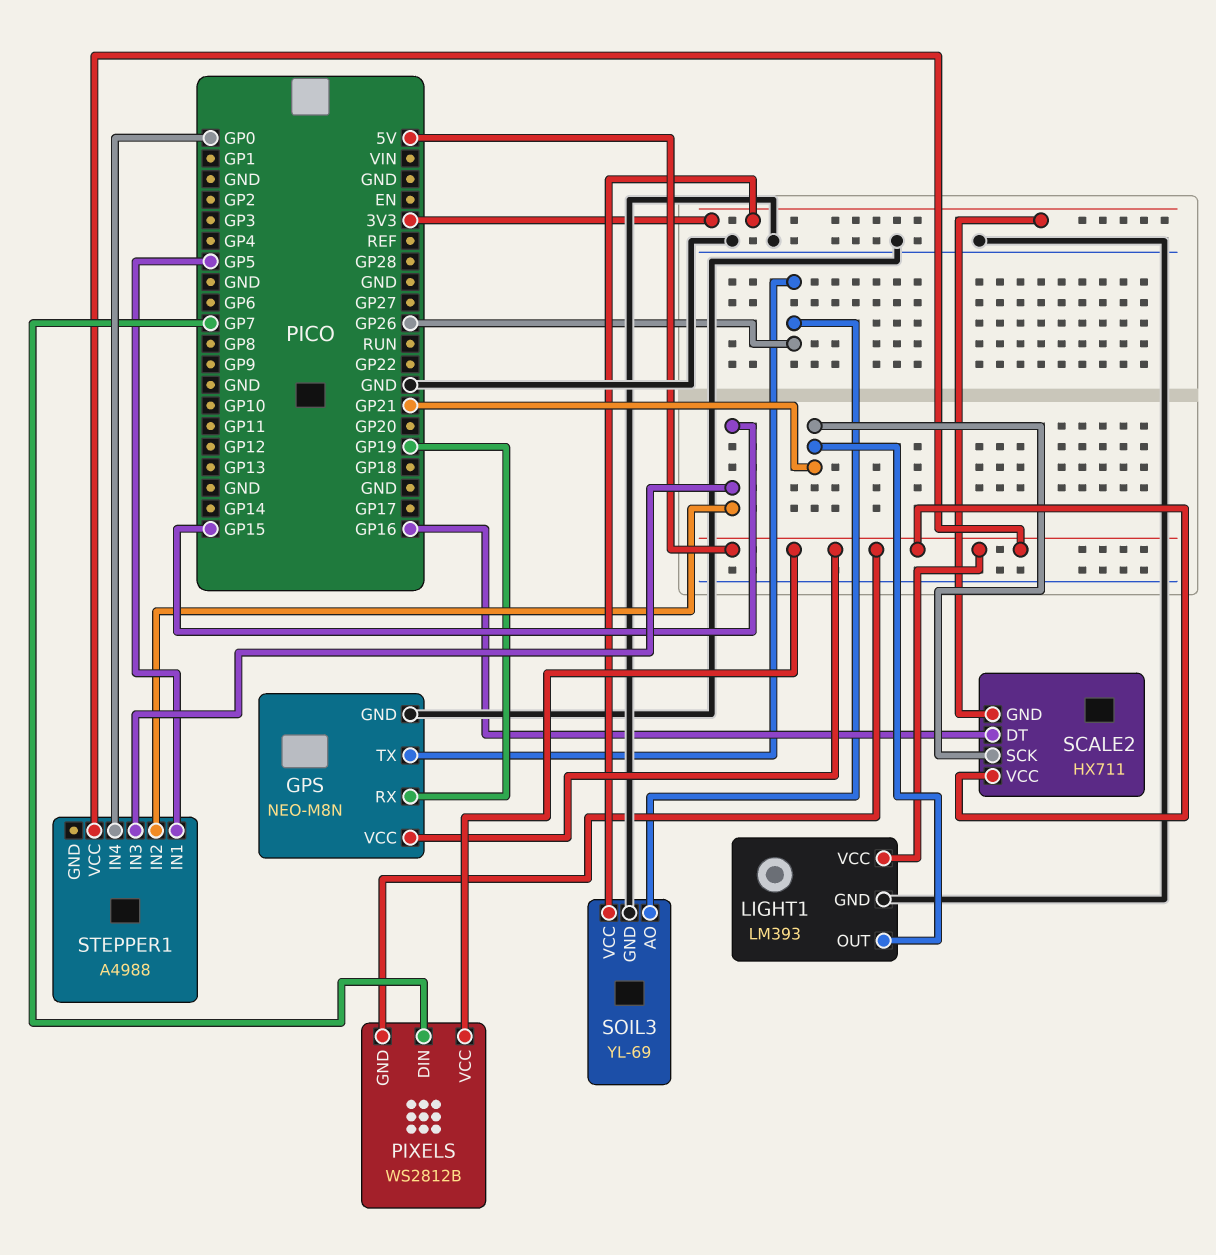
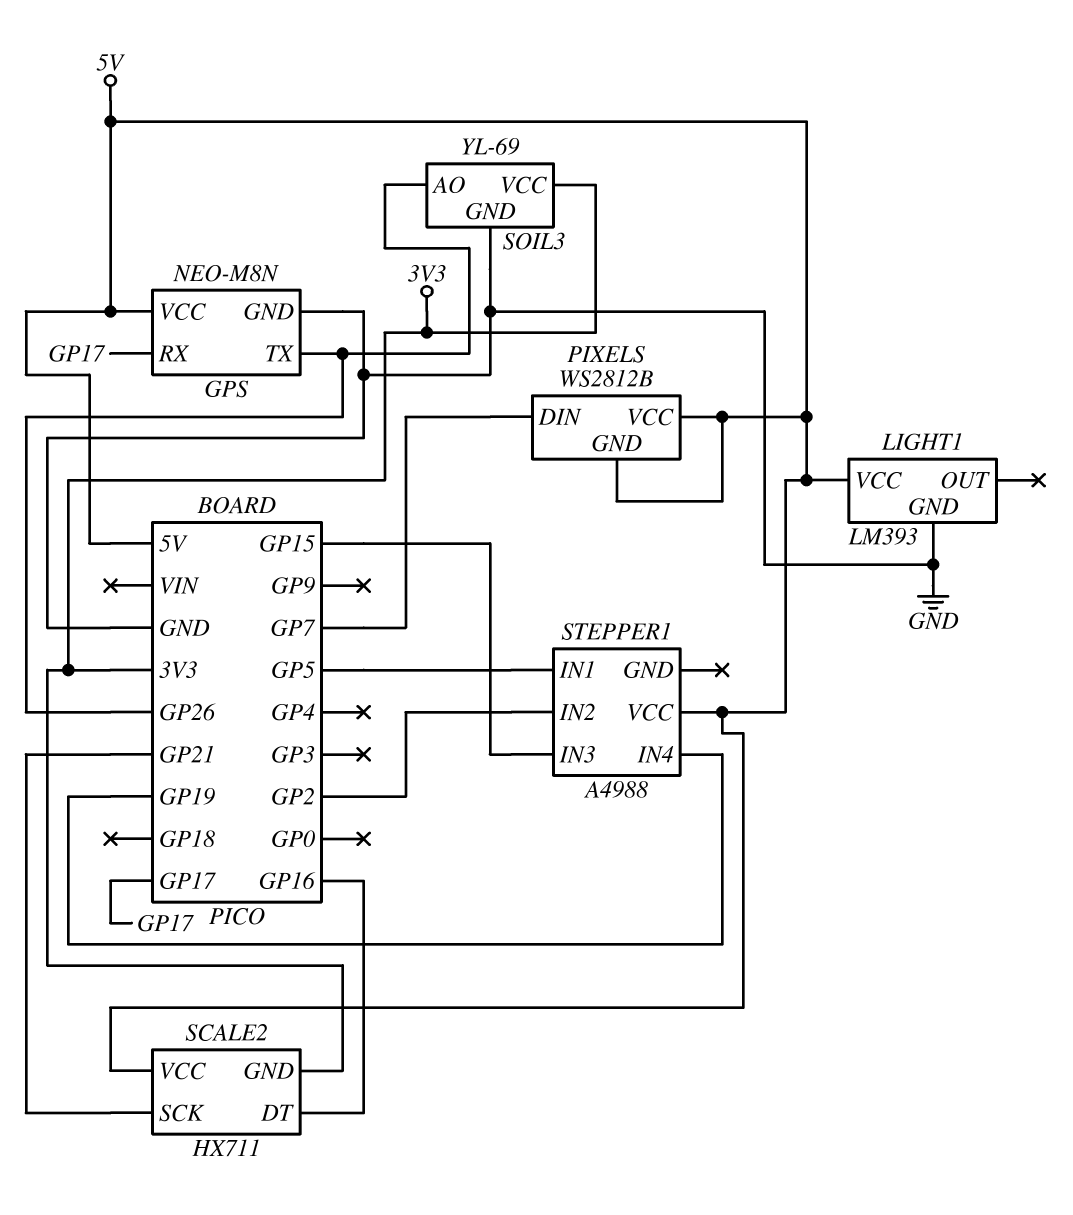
GPS pin RX: GP19 -> GP17
LIGHT1 pin OUT: GP21 -> none
STEPPER1 pin IN2: GP15 -> GP2
STEPPER1 pin IN4: GP0 -> GP19

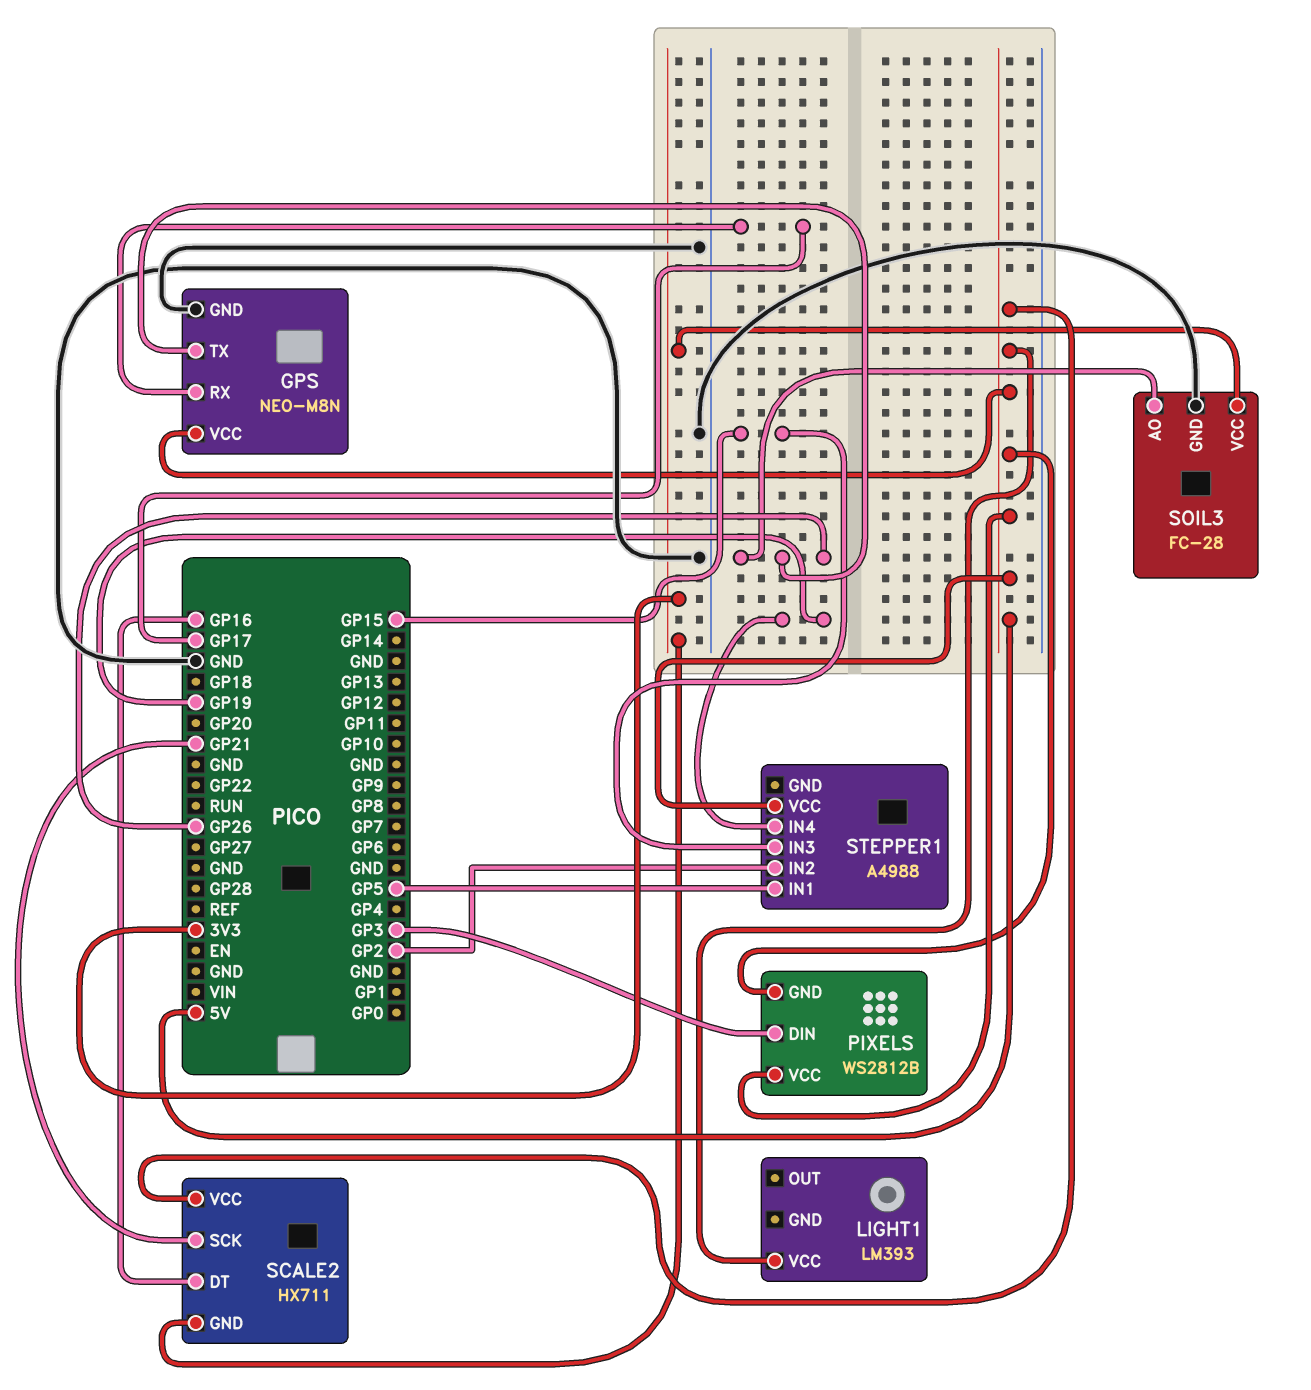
LIGHT1 pin GND: GND -> none
PIXELS pin DIN: GP7 -> GP3
SOIL3: YL-69 -> FC-28

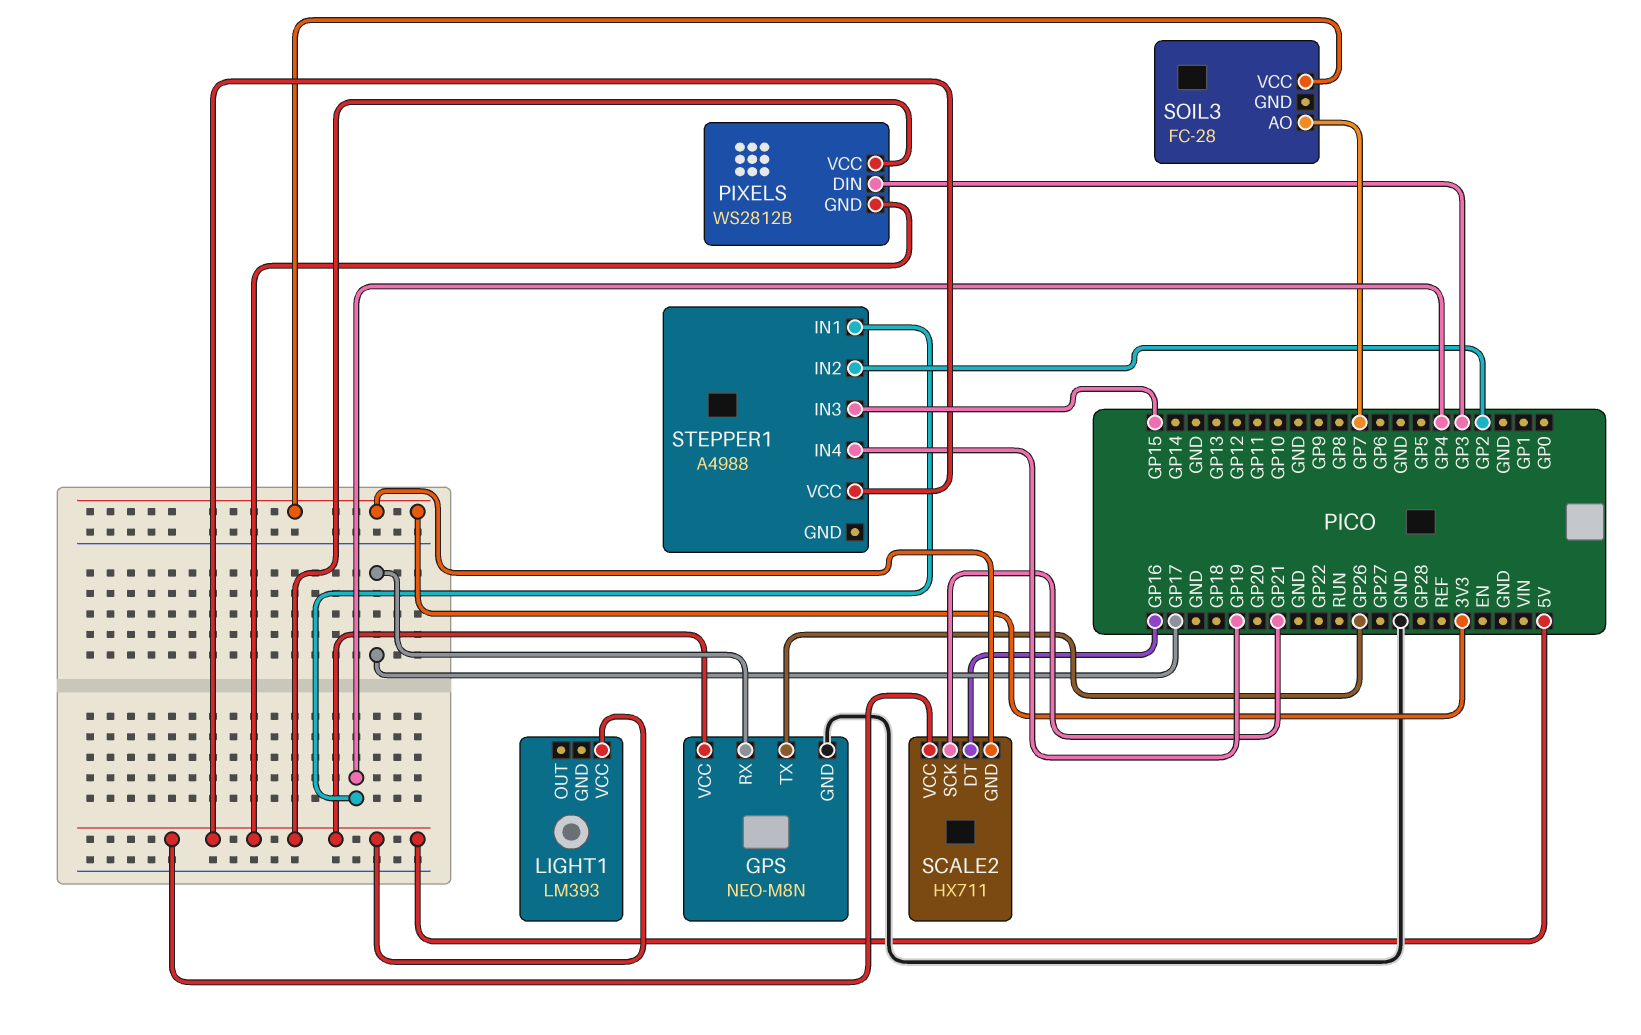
SOIL3 pin AO: GP26 -> GP7
SOIL3 pin GND: GND -> none
STEPPER1 pin IN1: GP5 -> GP4

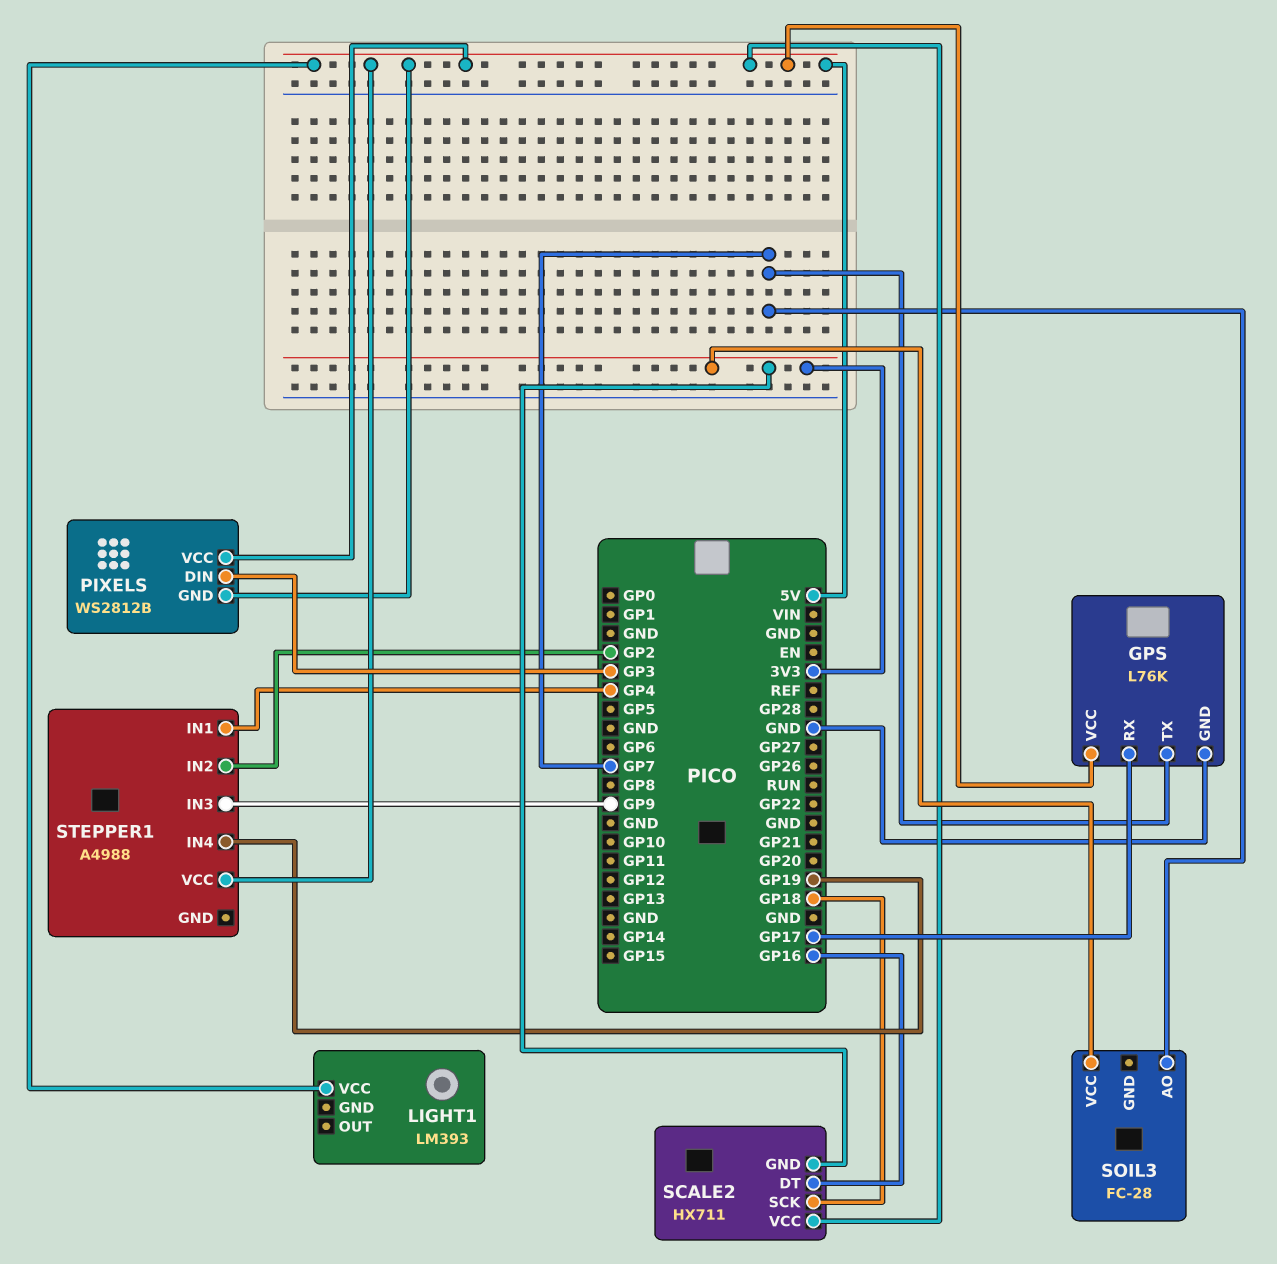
GPS: NEO-M8N -> L76K
GPS pin TX: GP26 -> GP7
SCALE2 pin SCK: GP21 -> GP18
STEPPER1 pin IN3: GP15 -> GP9

